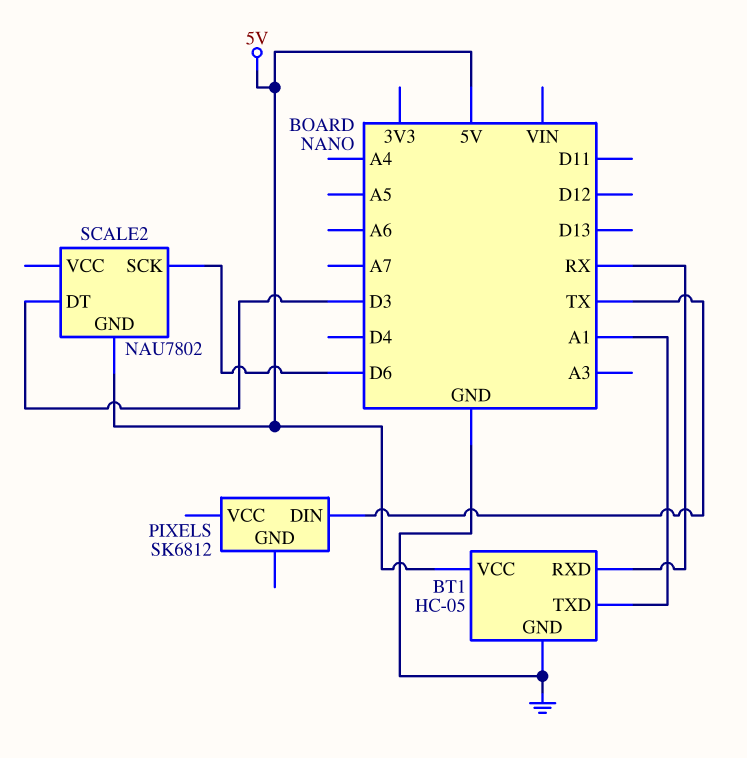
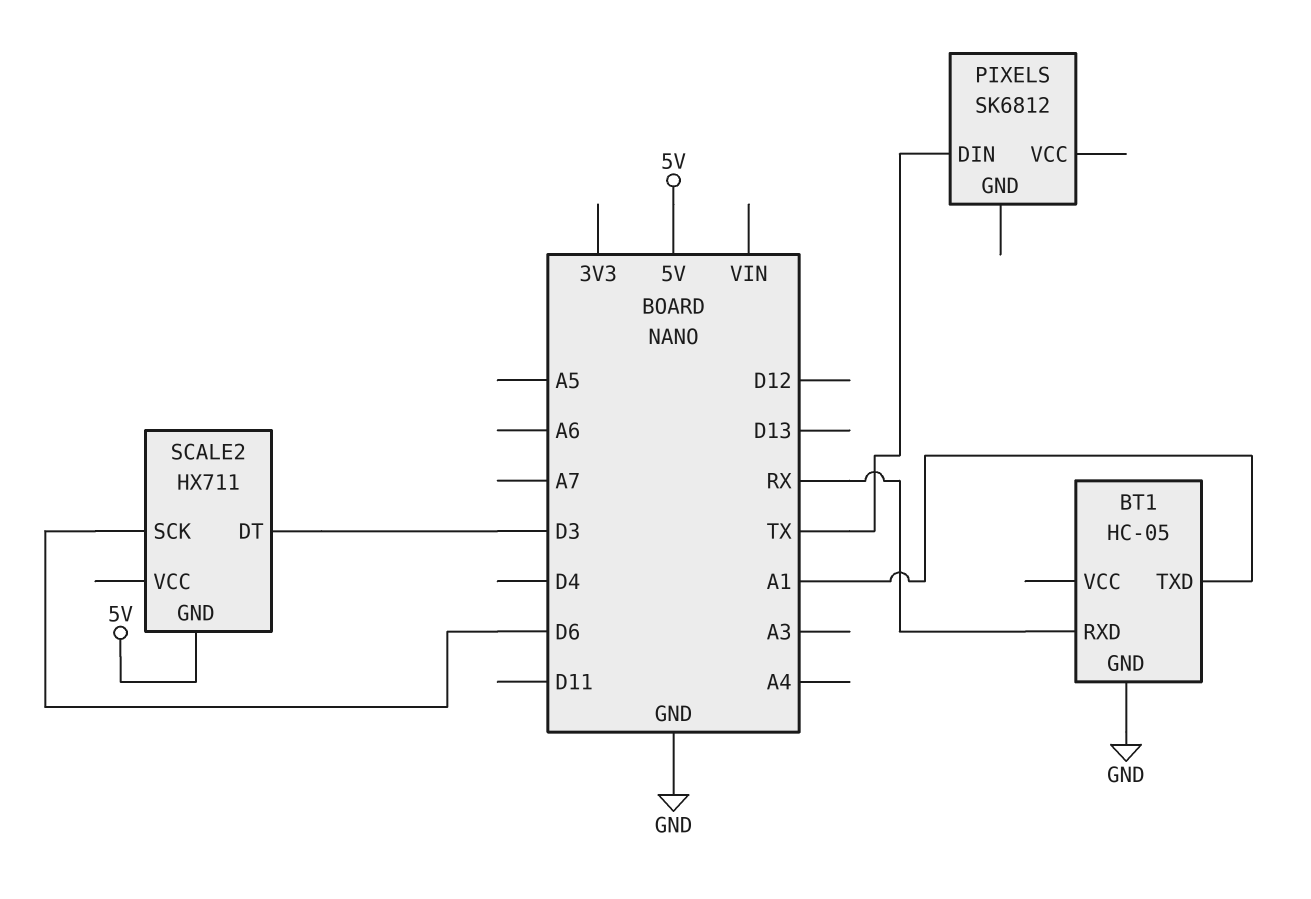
BT1 pin VCC: 5V -> none
SCALE2: NAU7802 -> HX711

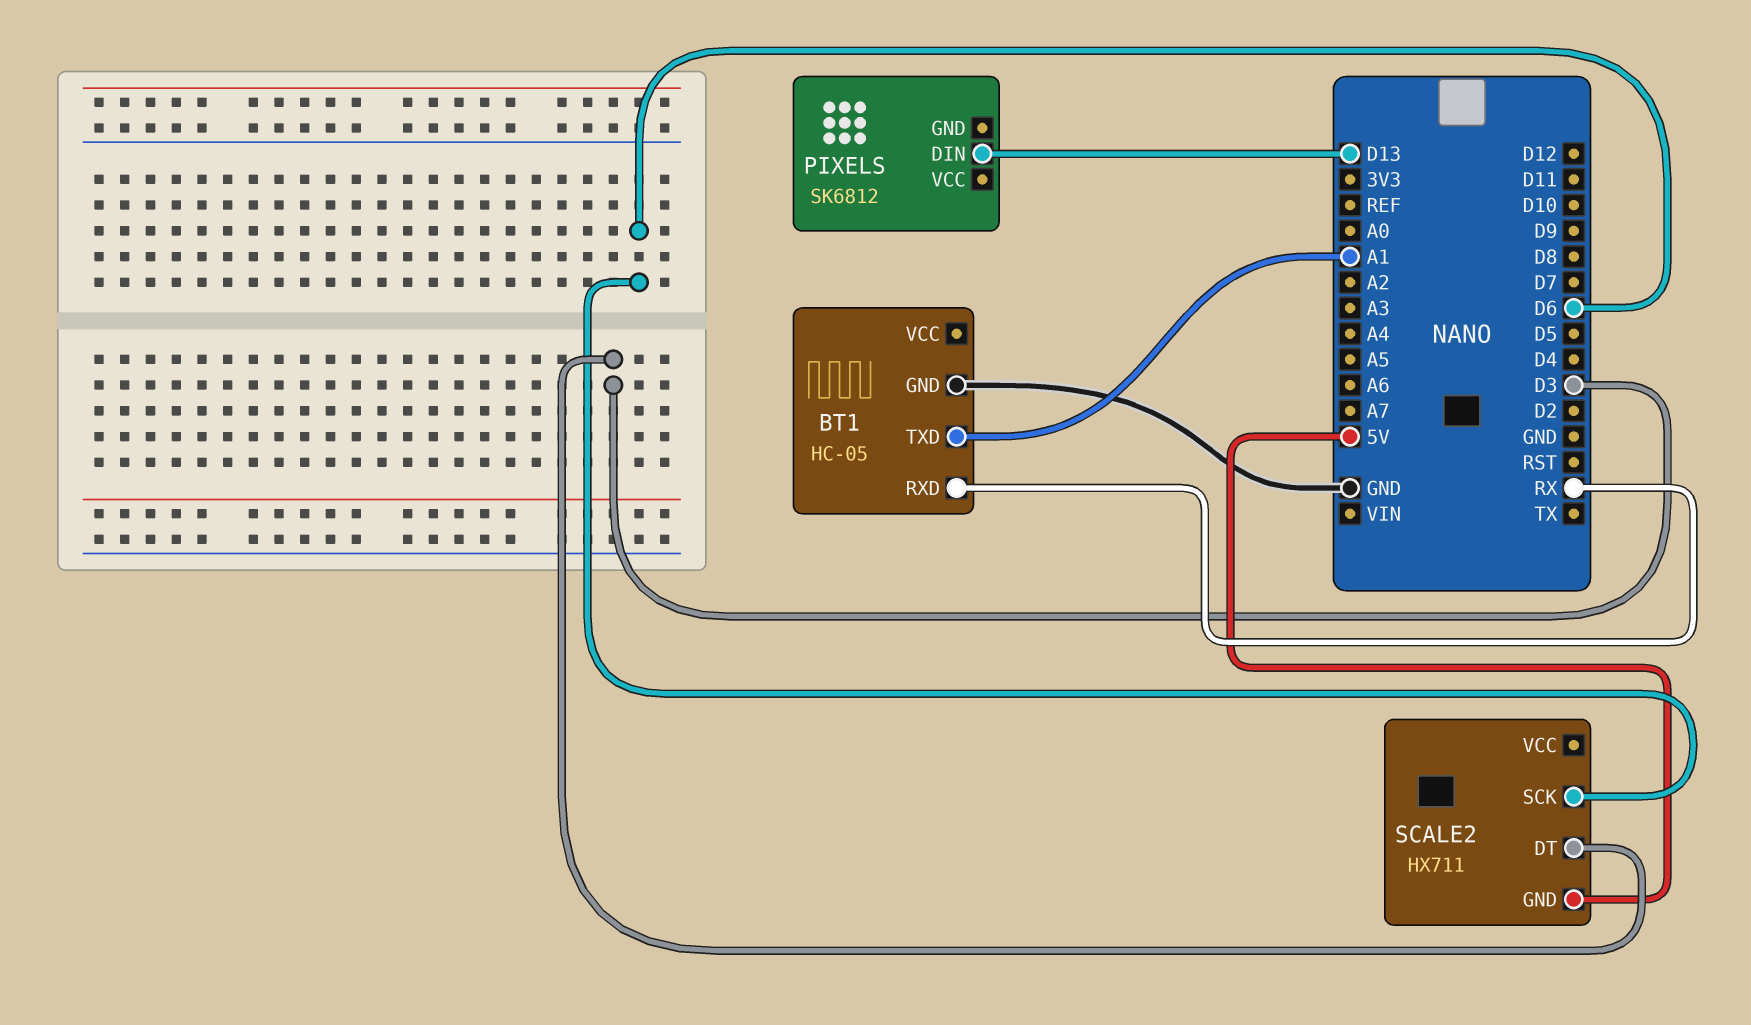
PIXELS pin DIN: TX -> D13

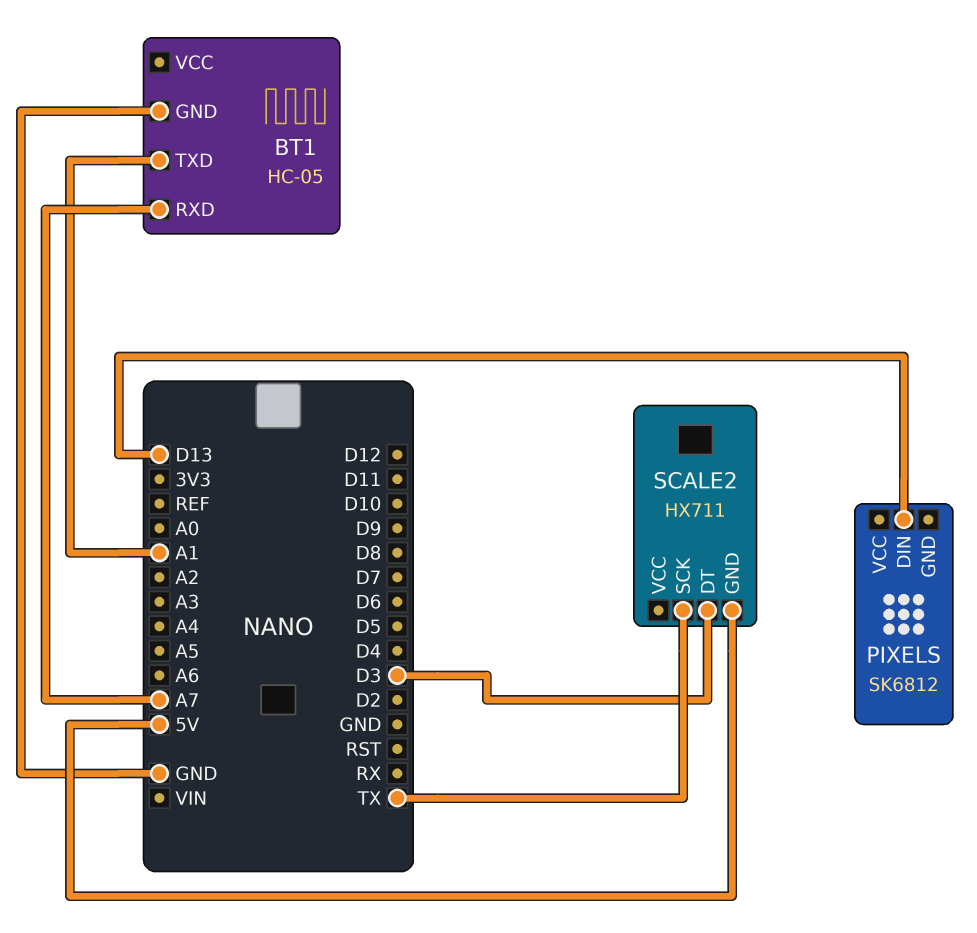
BT1 pin RXD: RX -> A7
SCALE2 pin SCK: D6 -> TX

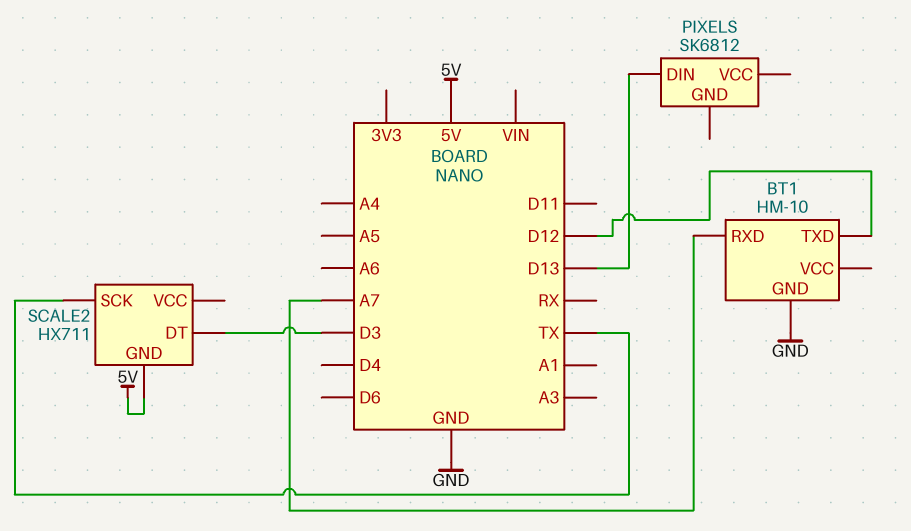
BT1: HC-05 -> HM-10
BT1 pin TXD: A1 -> D12

